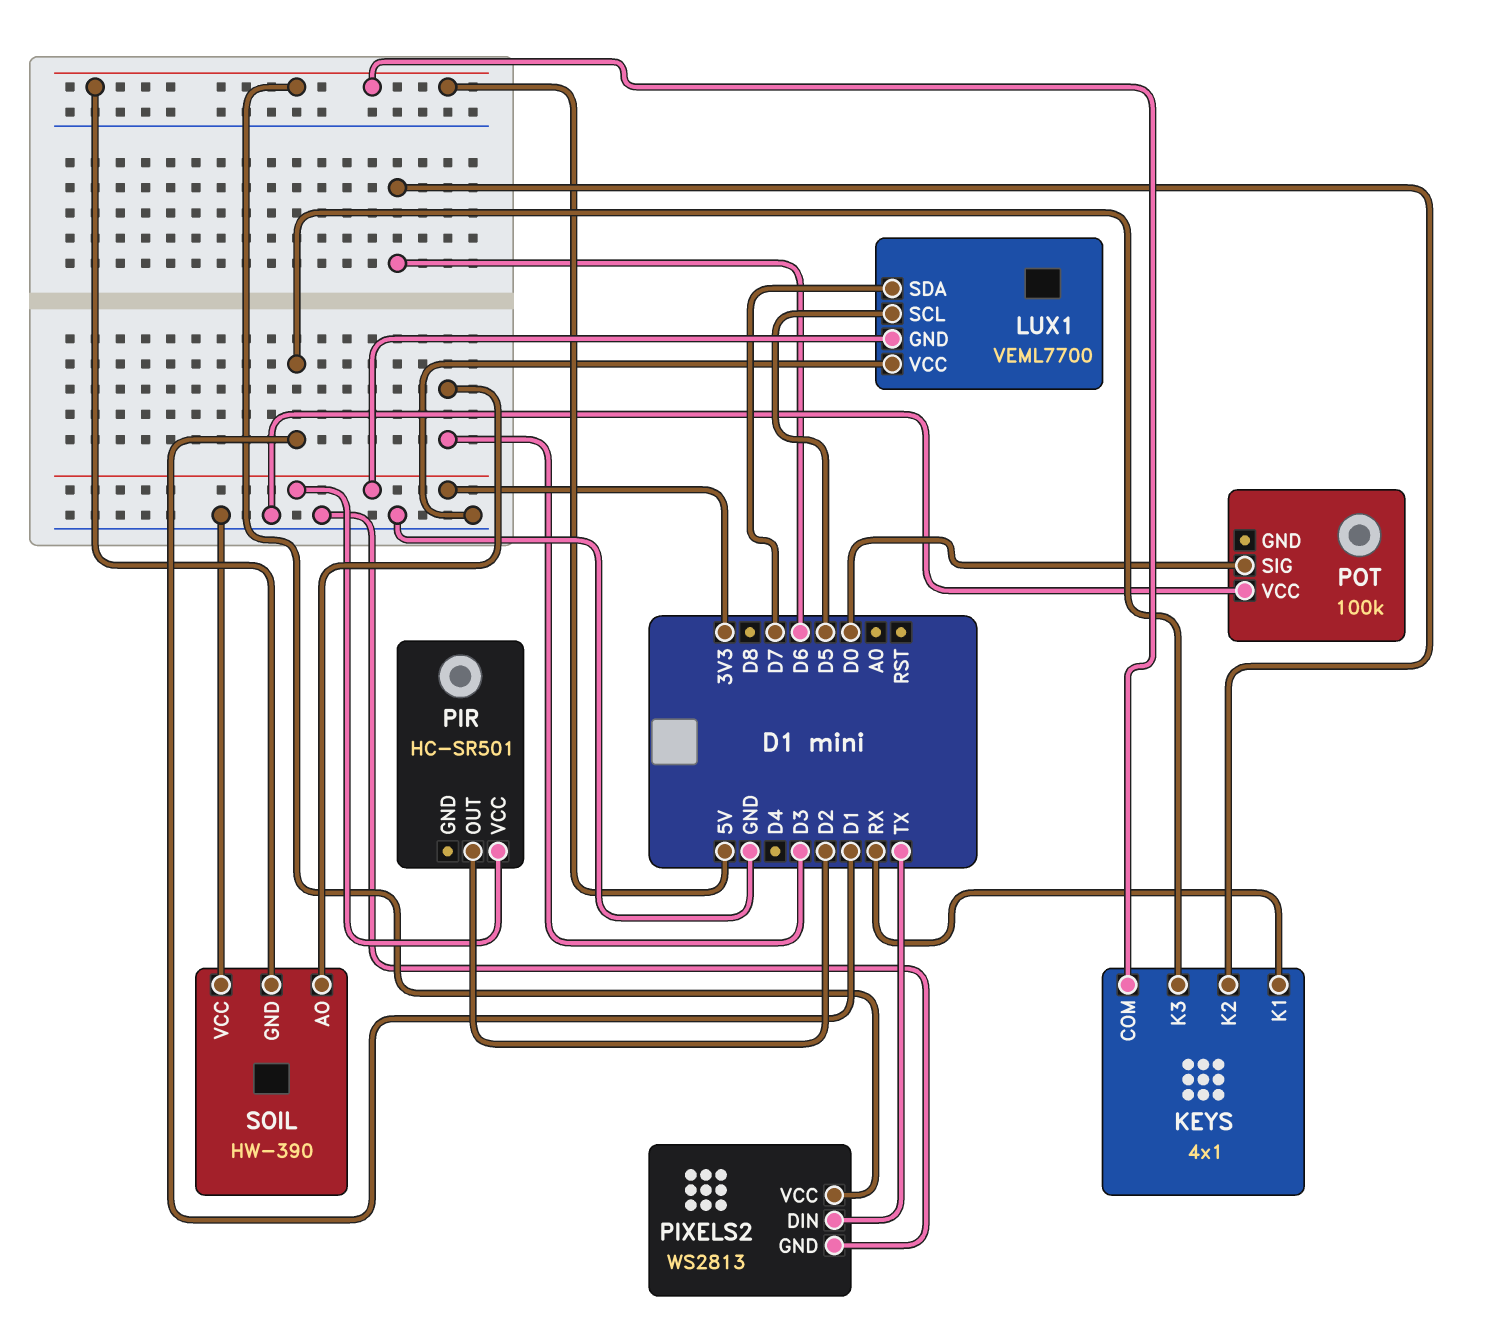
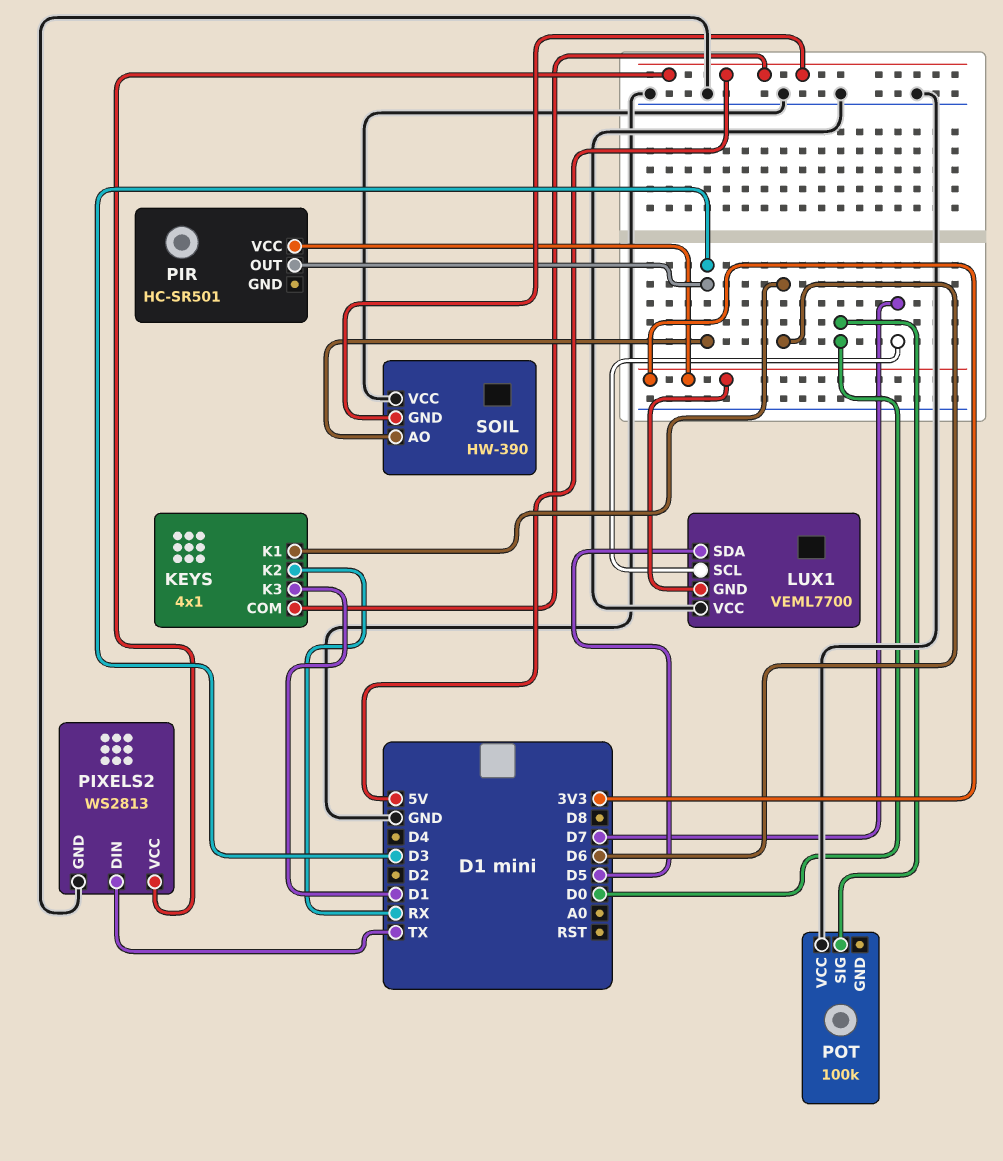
KEYS pin K1: RX -> D6
KEYS pin K2: D6 -> RX
LUX1 pin SCL: D5 -> D7
LUX1 pin SDA: D7 -> D5
PIR pin OUT: D2 -> D3

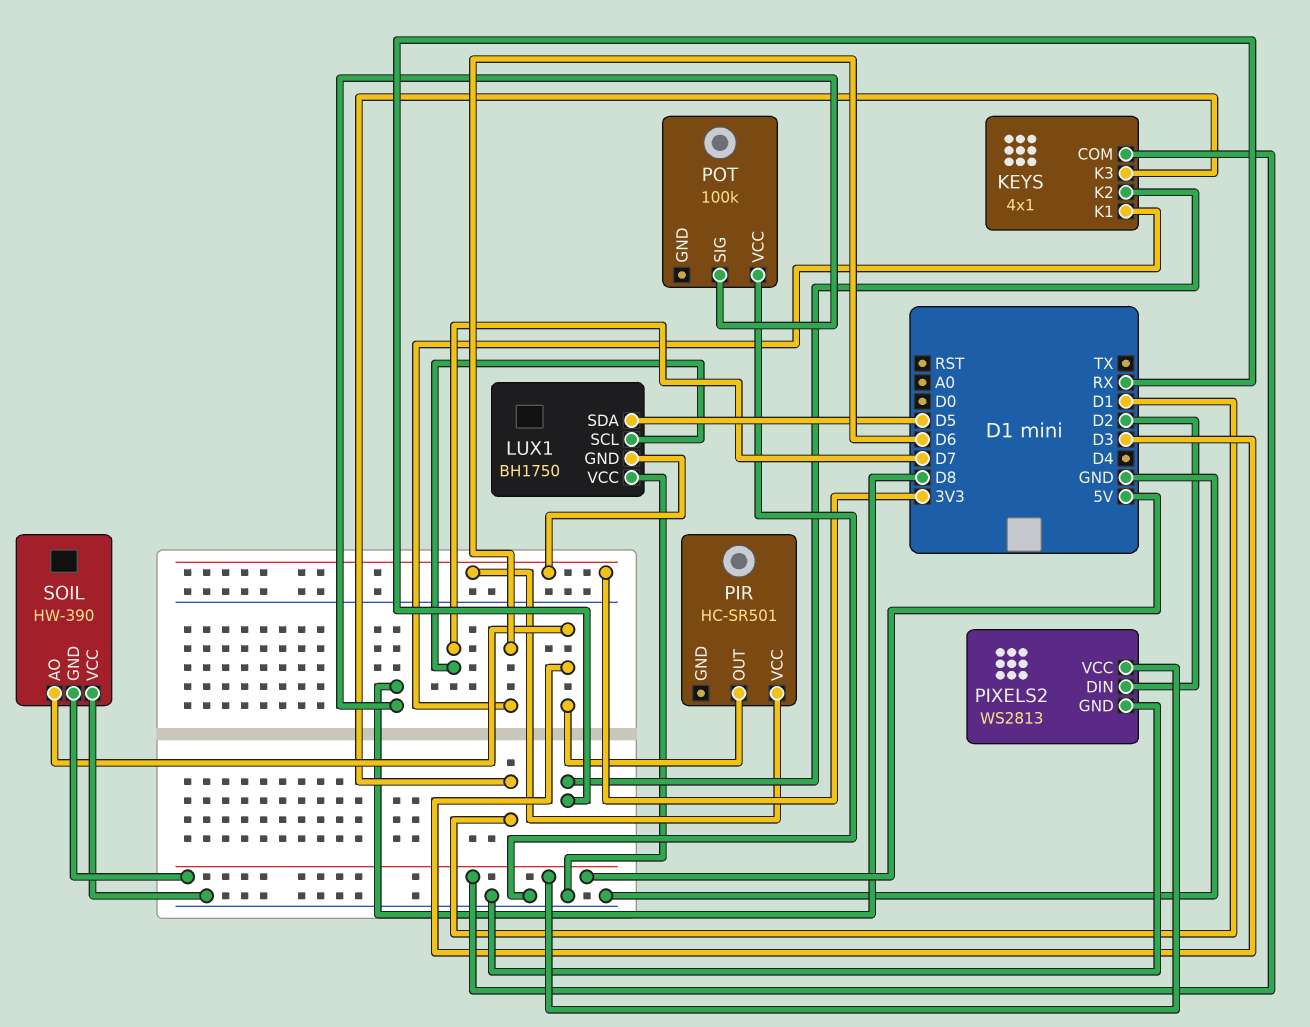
LUX1: VEML7700 -> BH1750
PIXELS2 pin DIN: TX -> D2
POT pin SIG: D0 -> D8

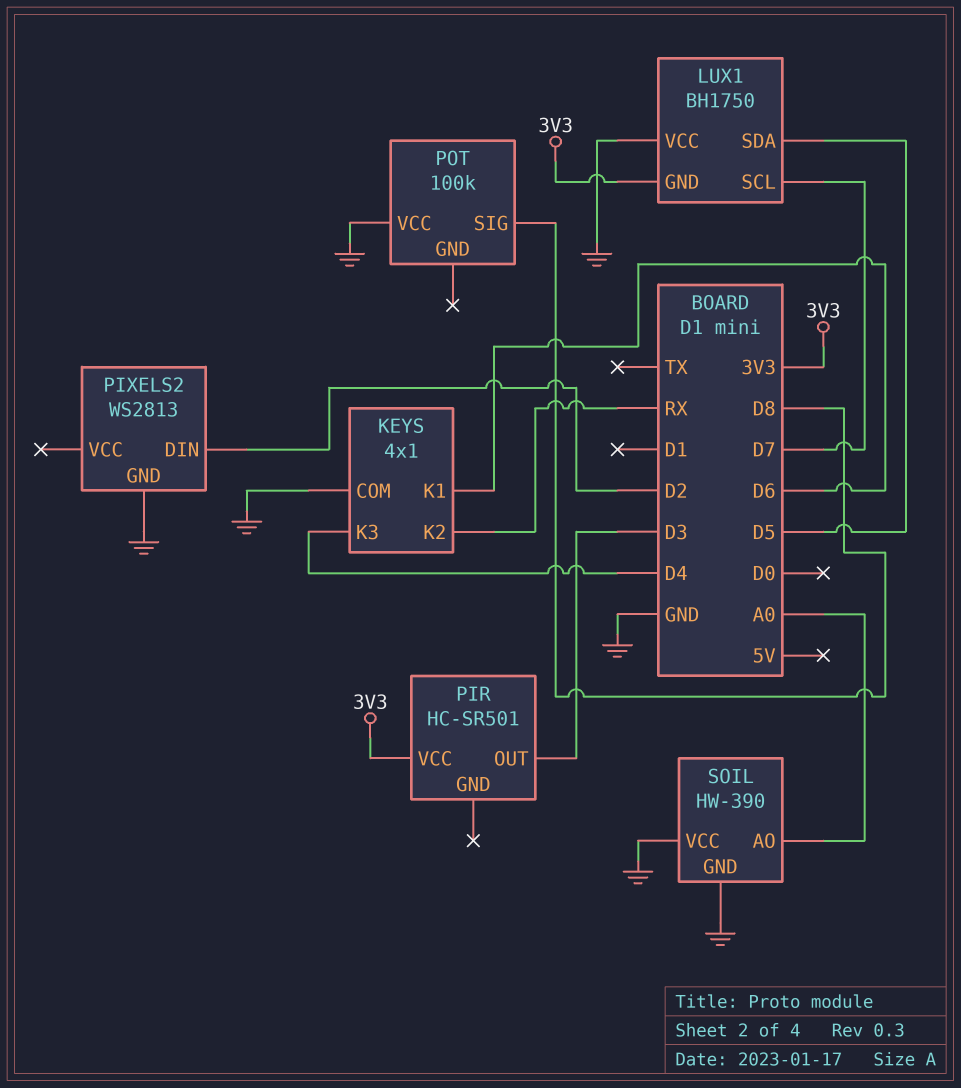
KEYS pin COM: 5V -> GND
KEYS pin K3: D1 -> D4
PIXELS2 pin VCC: 5V -> none
SOIL pin AO: D3 -> A0
SOIL pin GND: 5V -> GND

